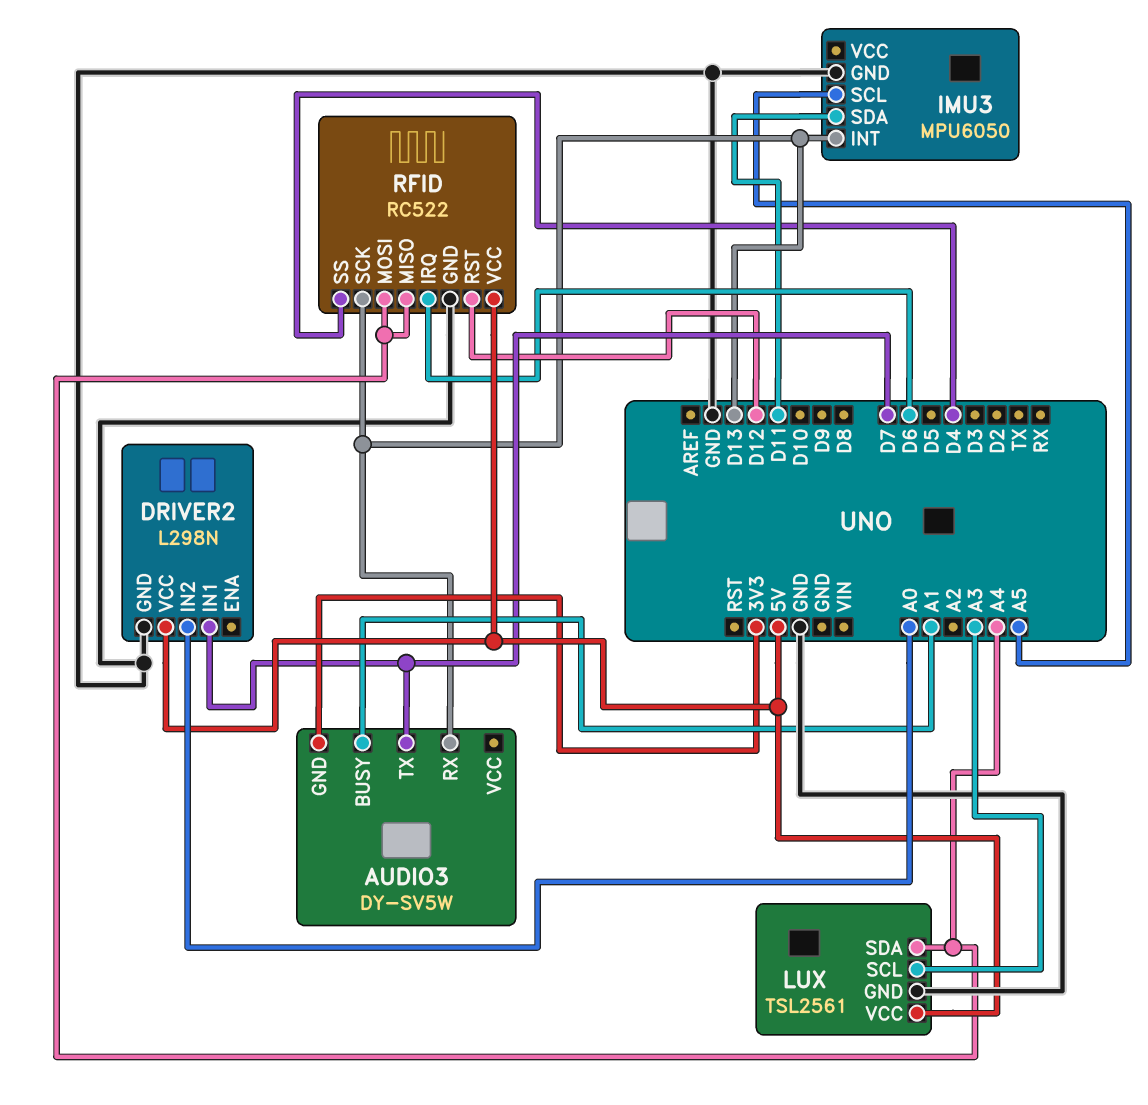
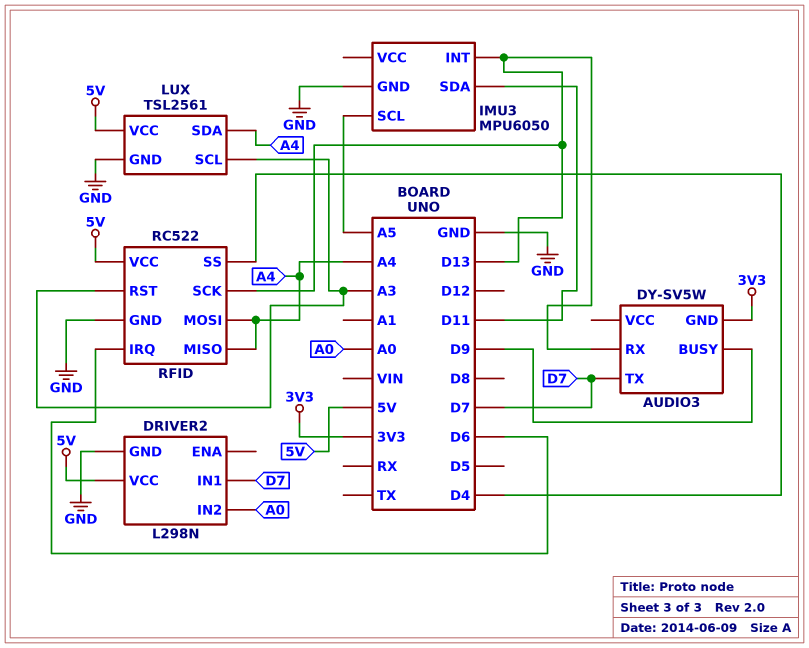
AUDIO3 pin BUSY: A1 -> D9
RFID pin RST: D12 -> A3

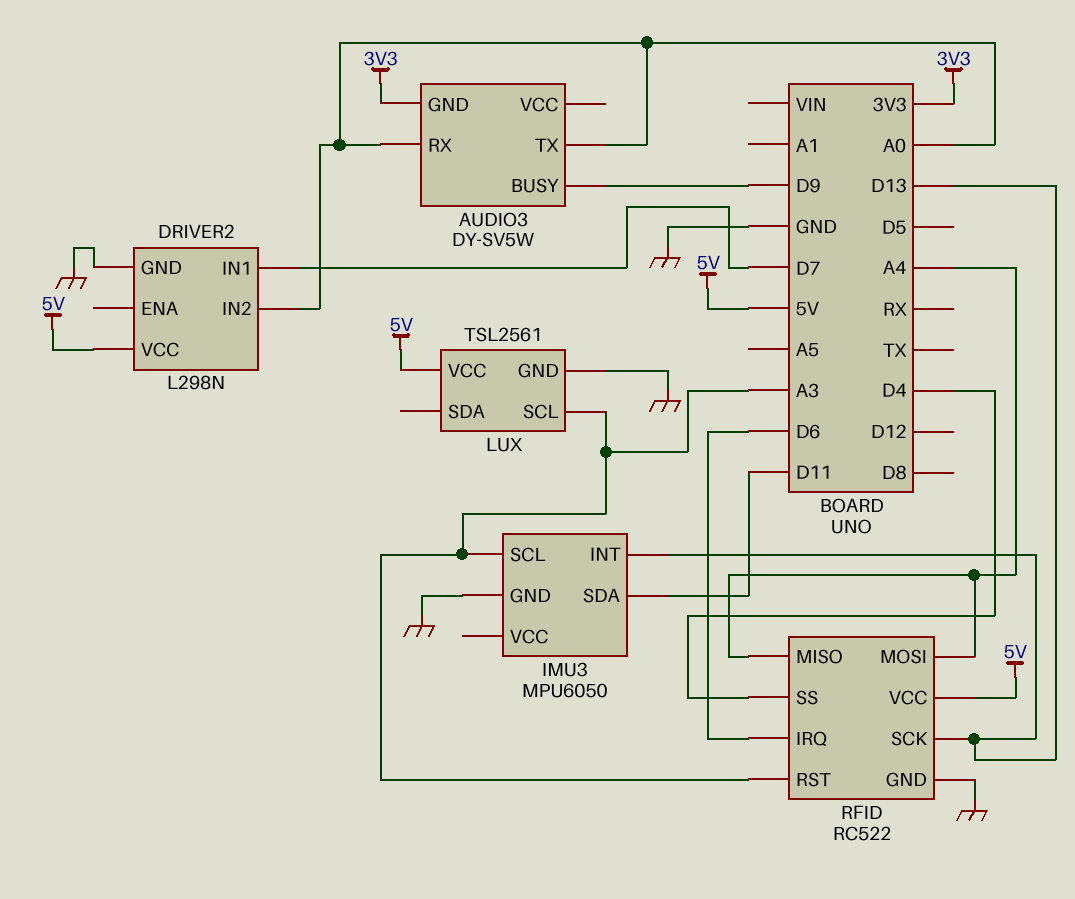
AUDIO3 pin RX: D13 -> A0
AUDIO3 pin TX: D7 -> A0
IMU3 pin SCL: A5 -> A3
LUX pin SDA: A4 -> none

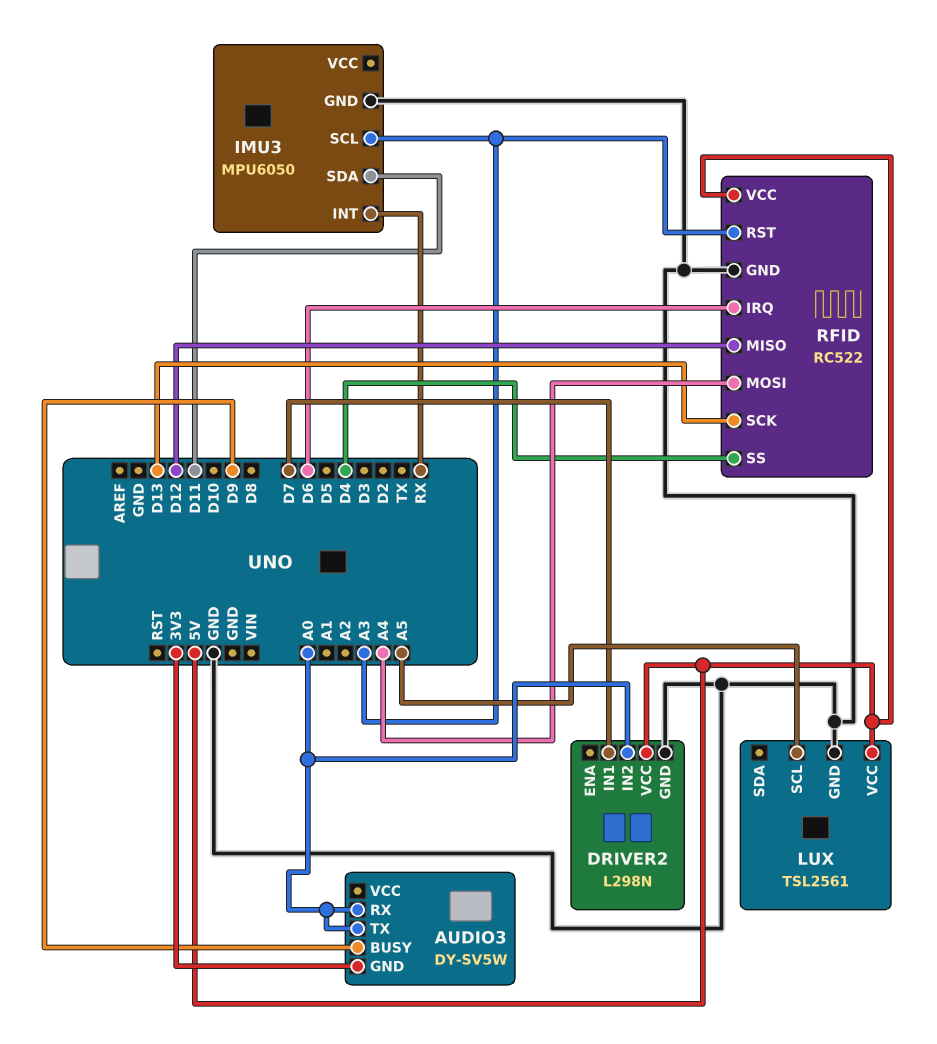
IMU3 pin INT: D13 -> RX
LUX pin SCL: A3 -> A5
RFID pin MISO: A4 -> D12

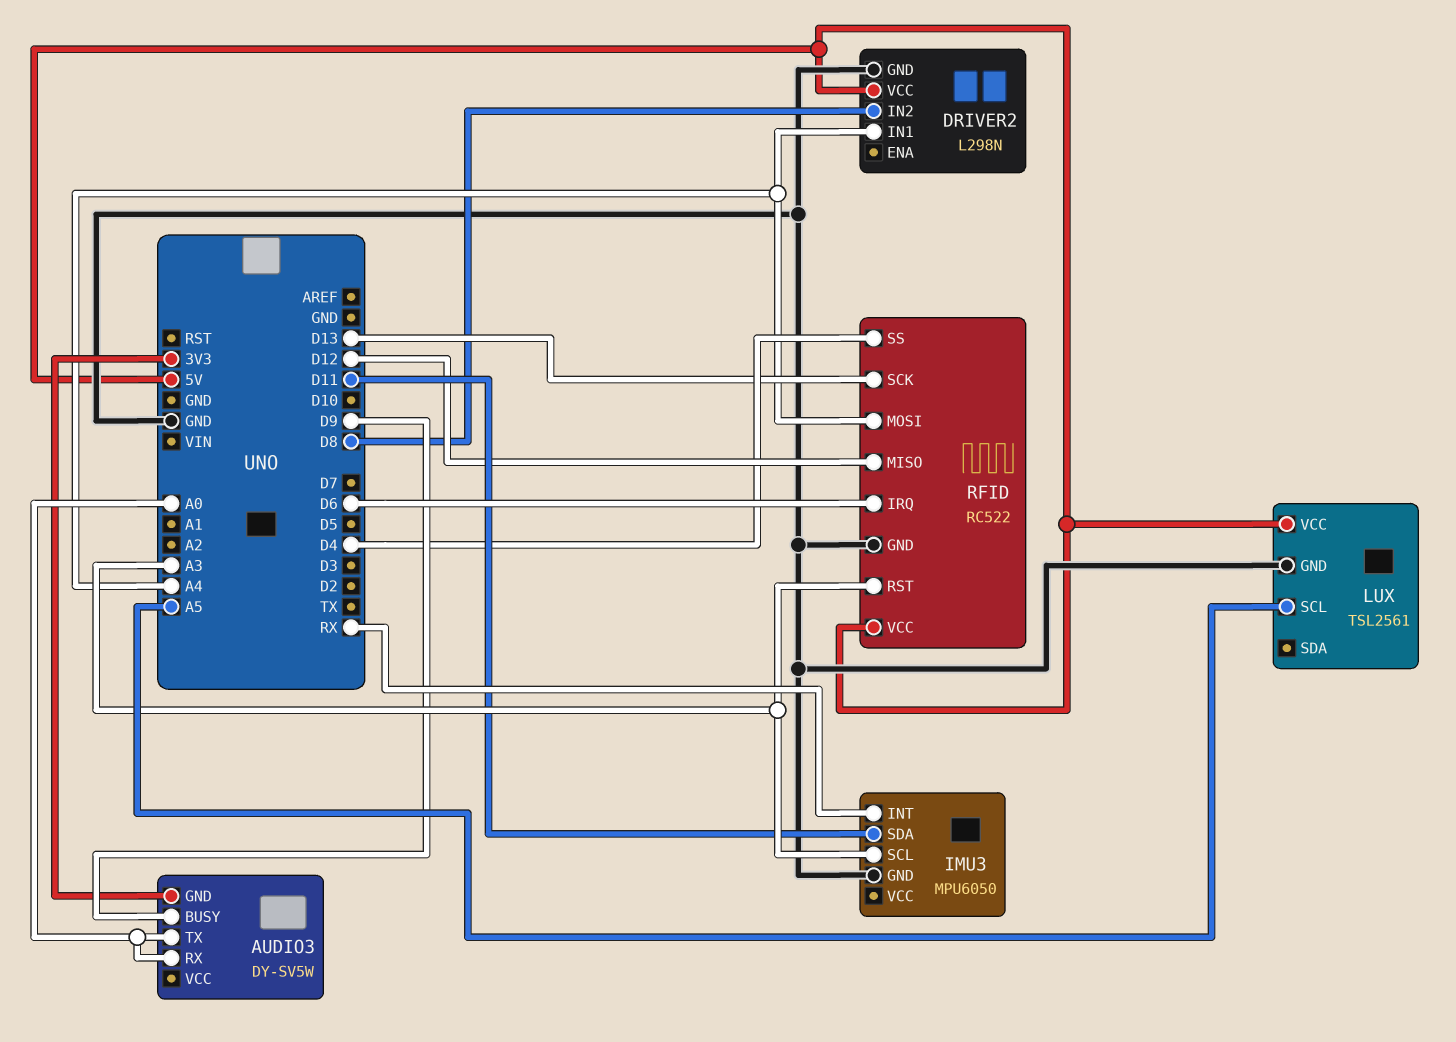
DRIVER2 pin IN1: D7 -> A4
DRIVER2 pin IN2: A0 -> D8

